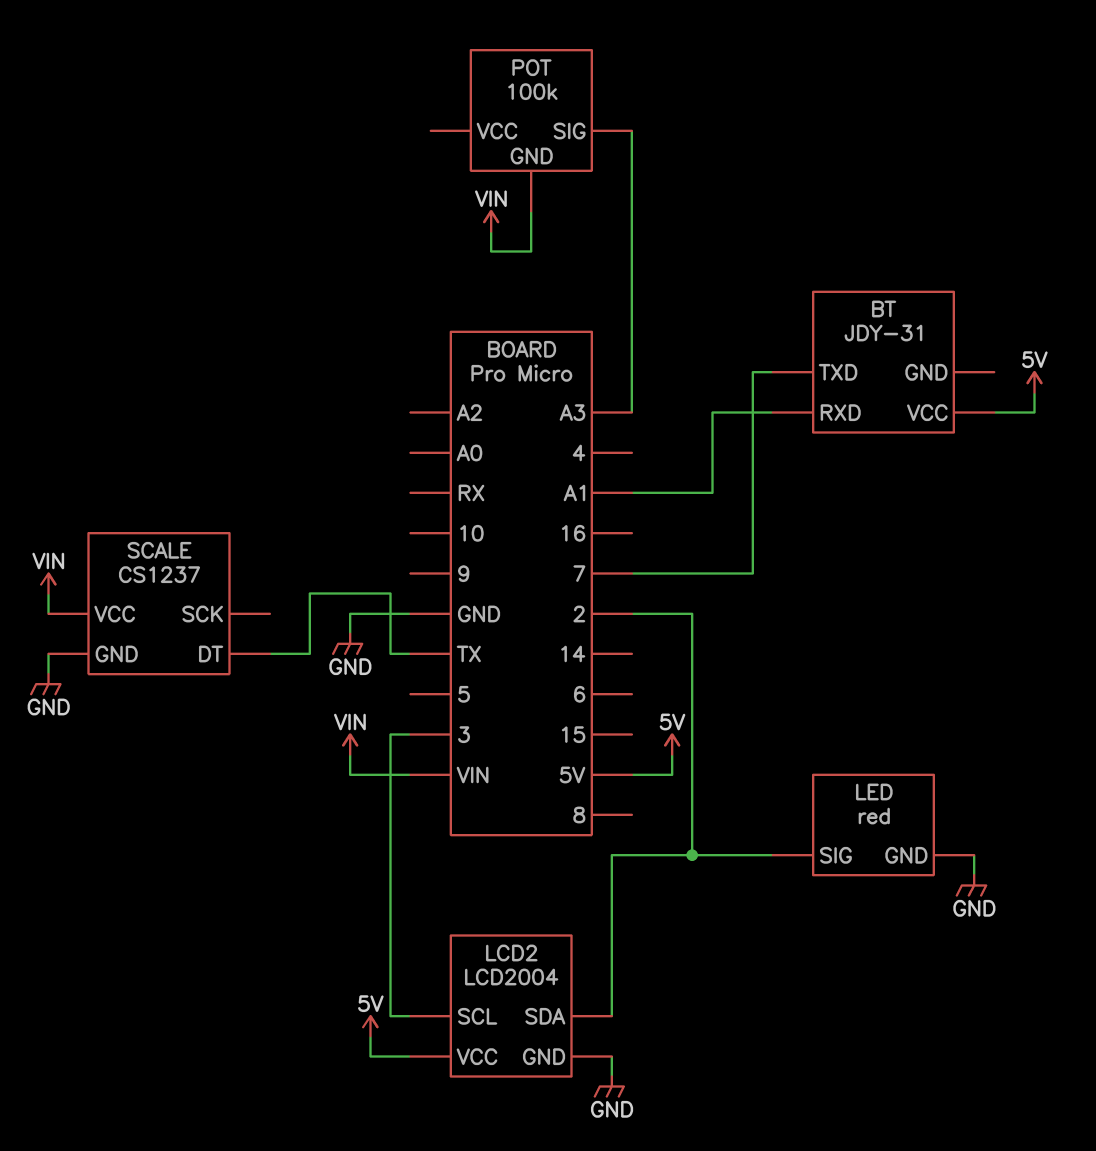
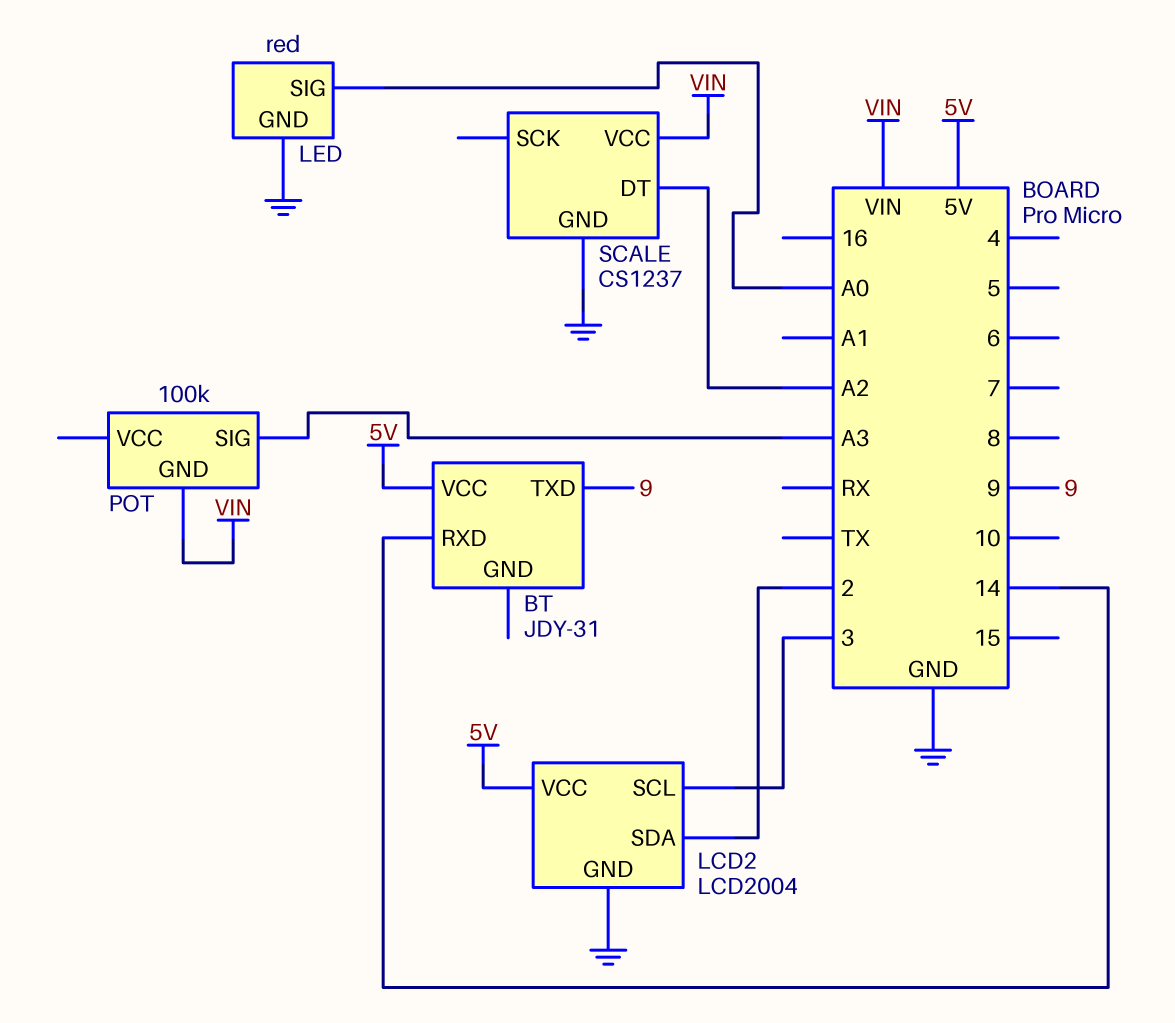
BT pin RXD: A1 -> 14
BT pin TXD: 7 -> 9
LED pin SIG: 2 -> A0
SCALE pin DT: TX -> A2

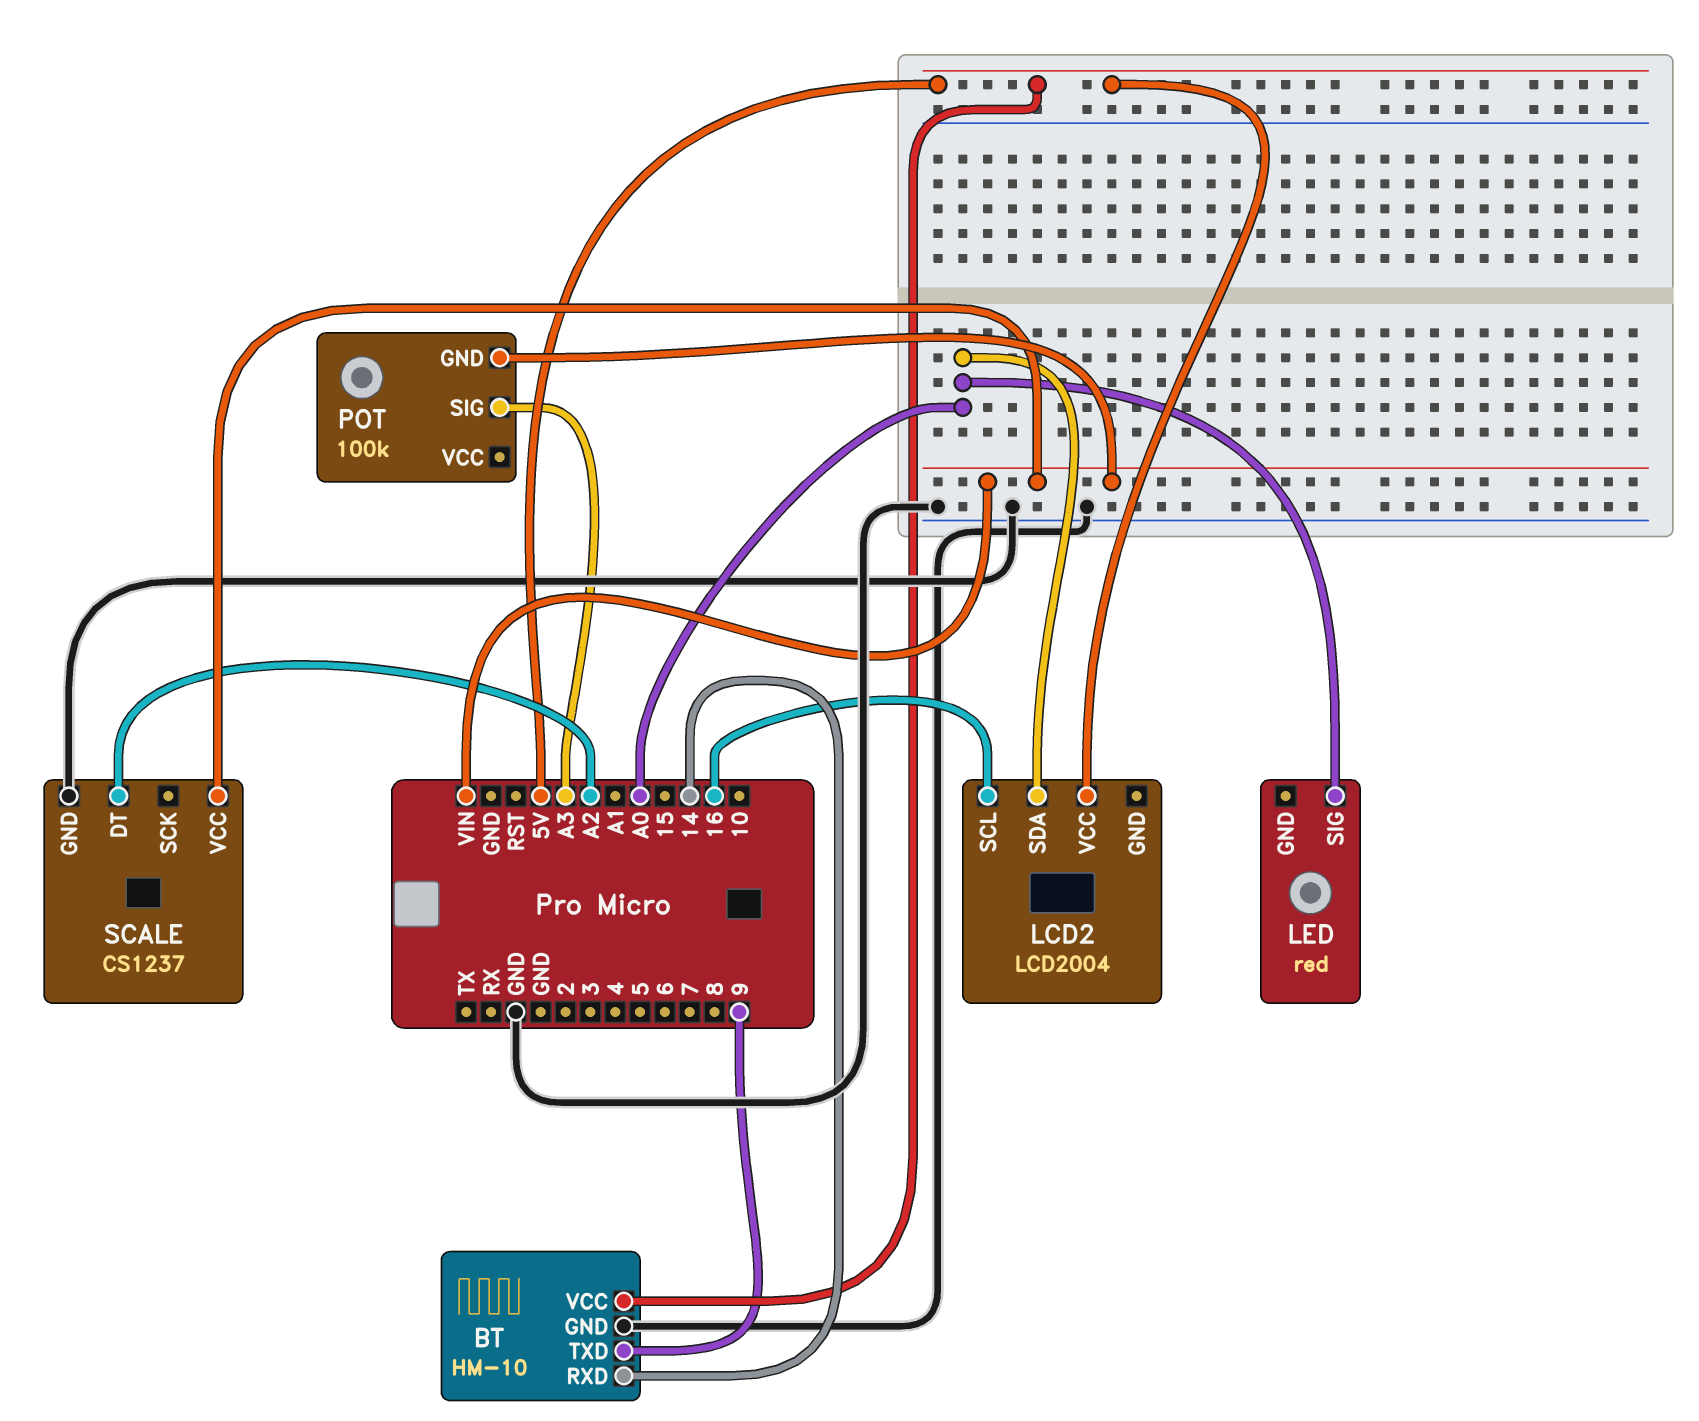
BT: JDY-31 -> HM-10
BT pin GND: none -> GND
LCD2 pin GND: GND -> none
LCD2 pin SCL: 3 -> 16
LCD2 pin SDA: 2 -> A0
LED pin GND: GND -> none

